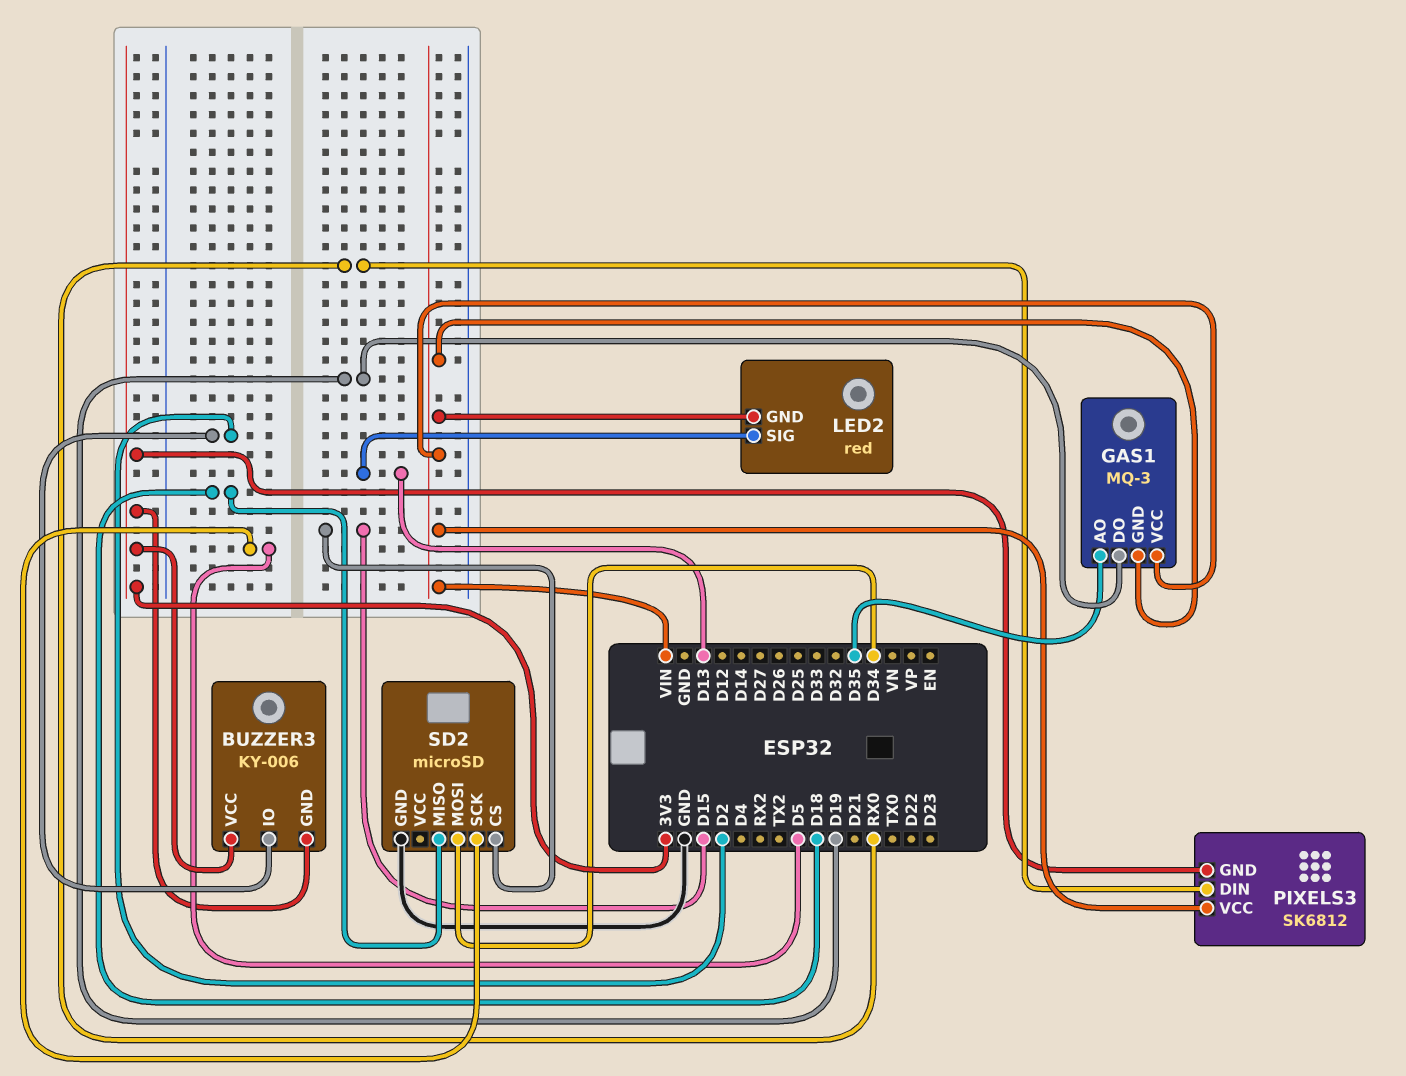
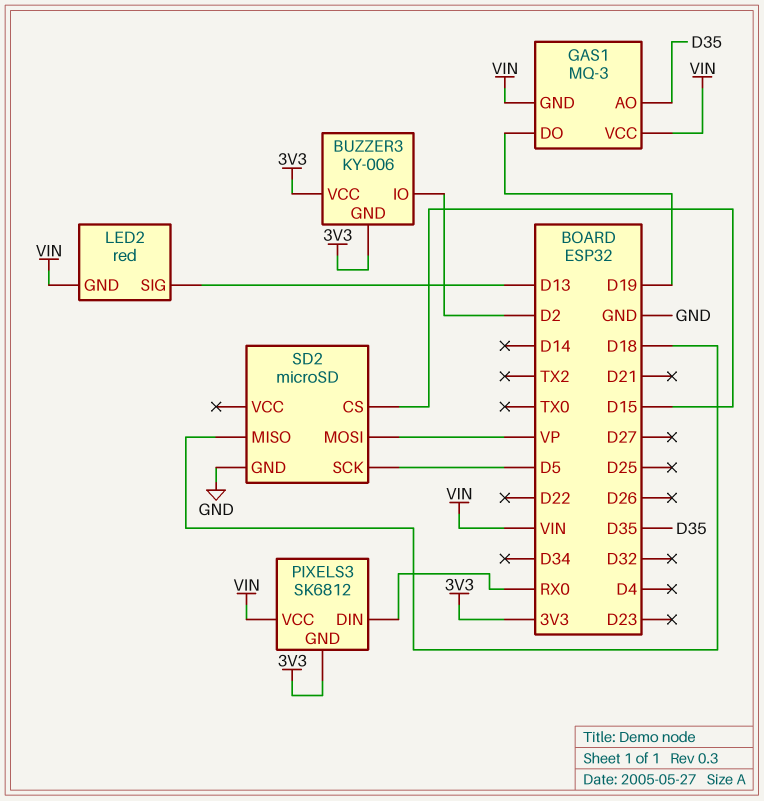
SD2 pin MOSI: D34 -> VP

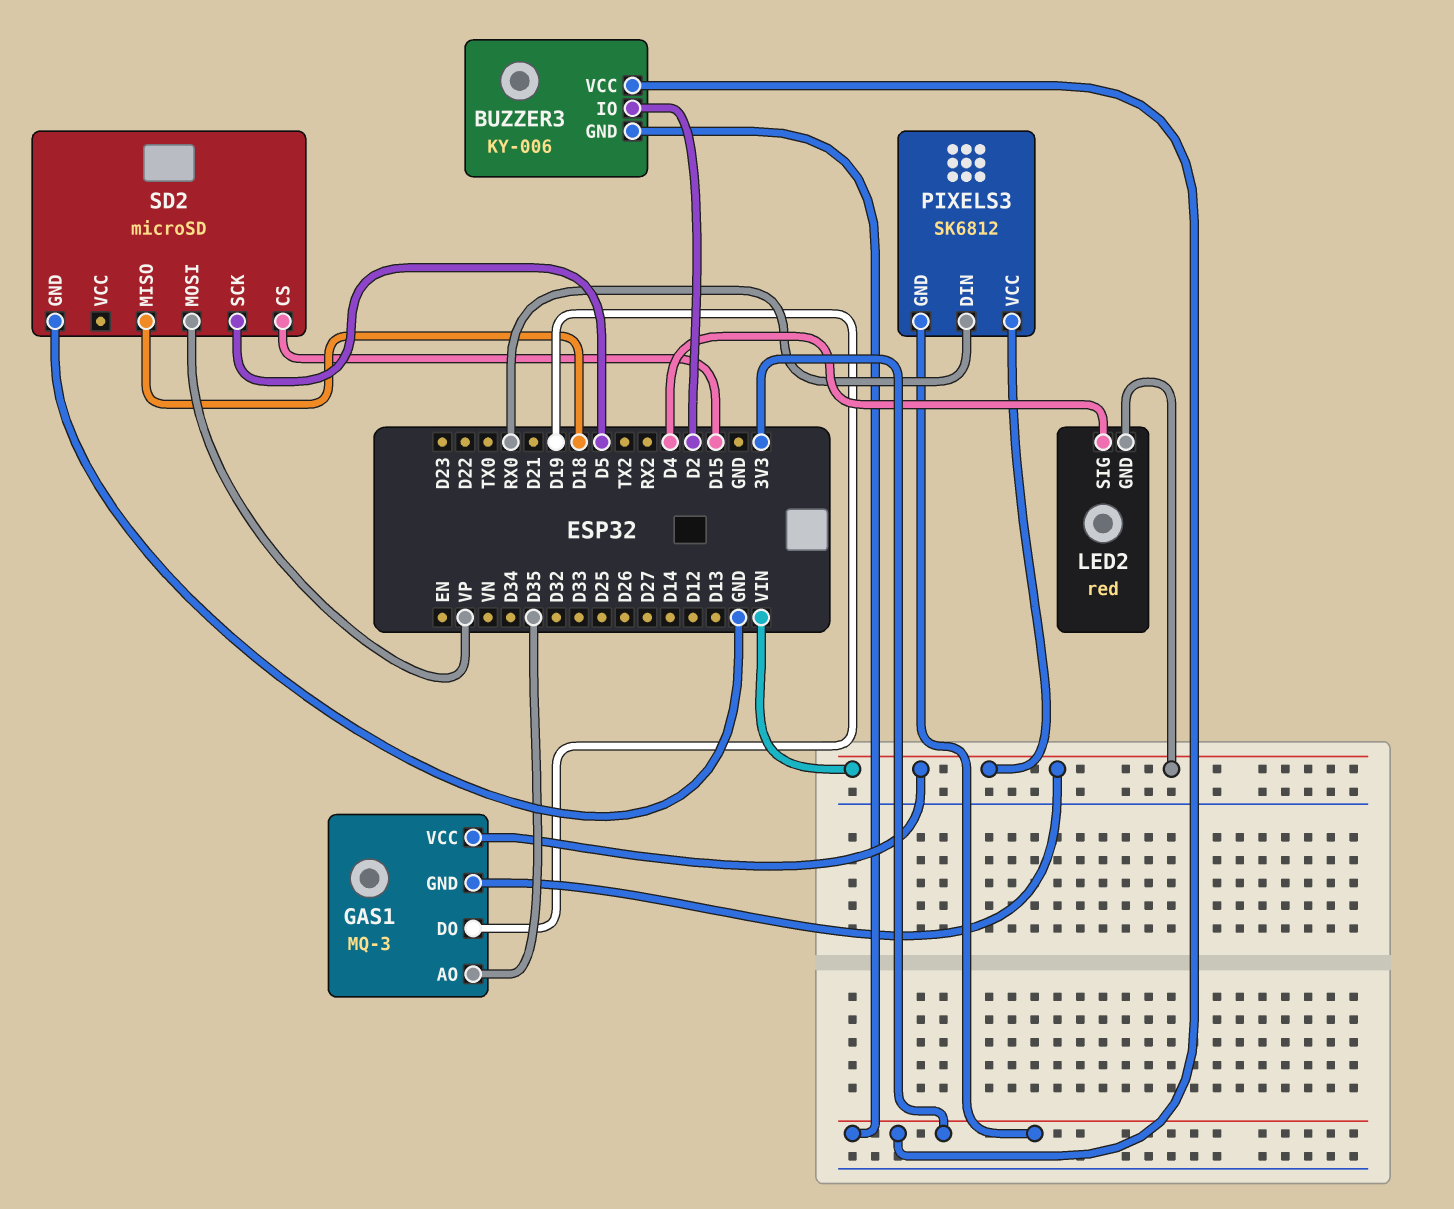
LED2 pin SIG: D13 -> D4

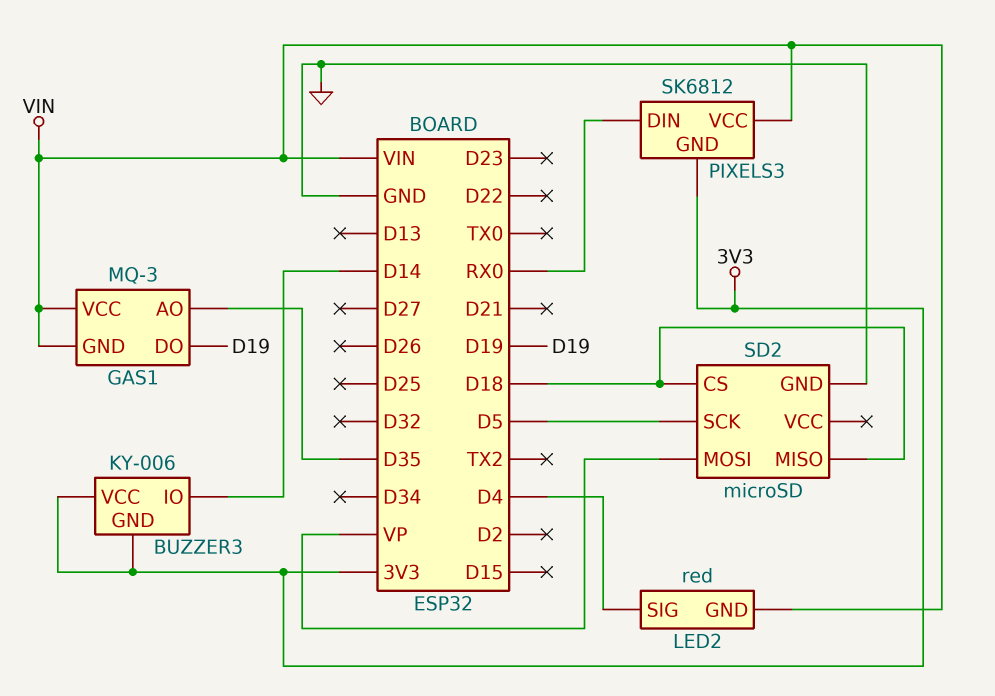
BUZZER3 pin IO: D2 -> D14
SD2 pin CS: D15 -> D18

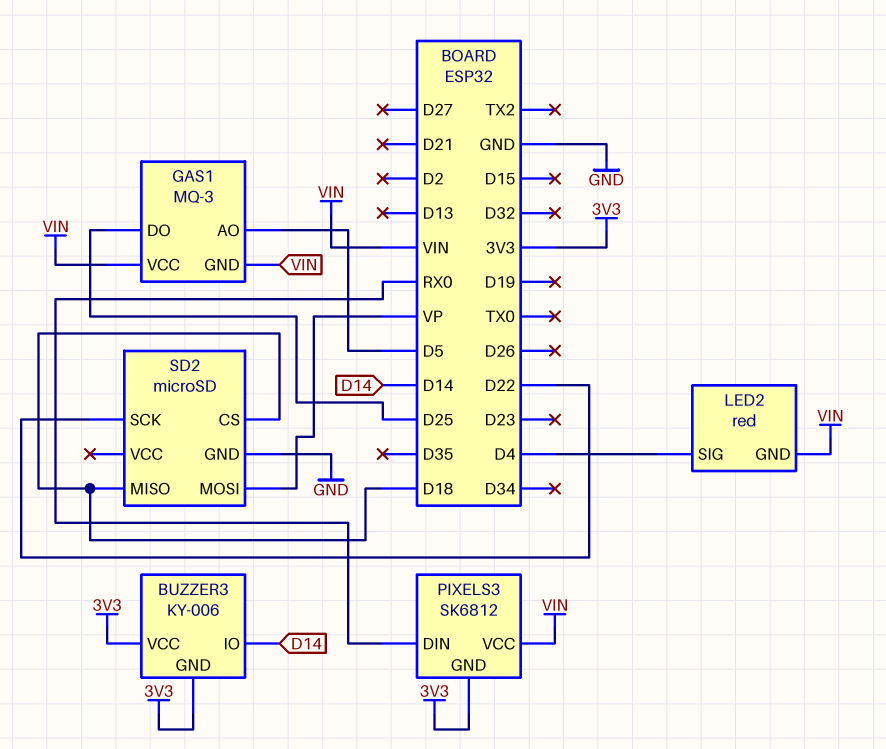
GAS1 pin AO: D35 -> D5
GAS1 pin DO: D19 -> D25
SD2 pin SCK: D5 -> D22

